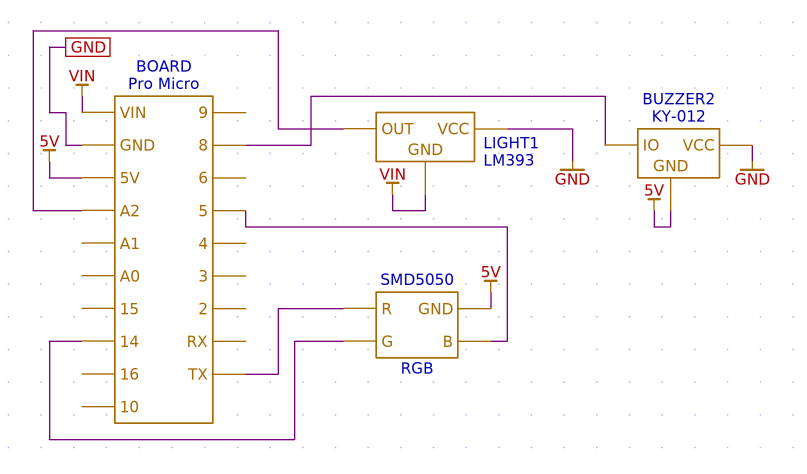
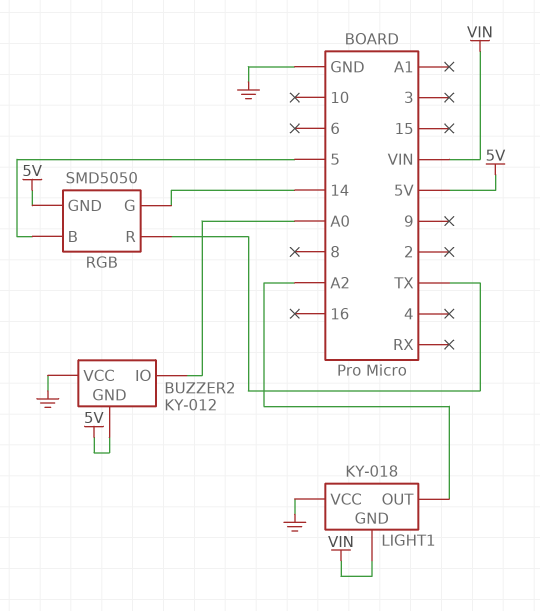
BUZZER2 pin IO: 8 -> A0
LIGHT1: LM393 -> KY-018

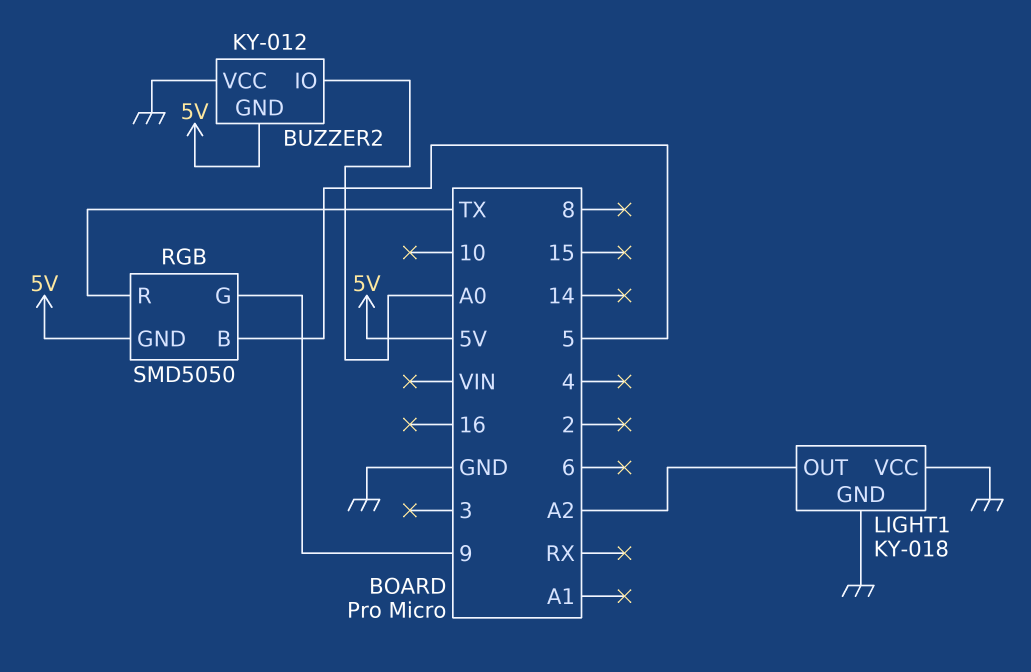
LIGHT1 pin GND: VIN -> GND
RGB pin G: 14 -> 9

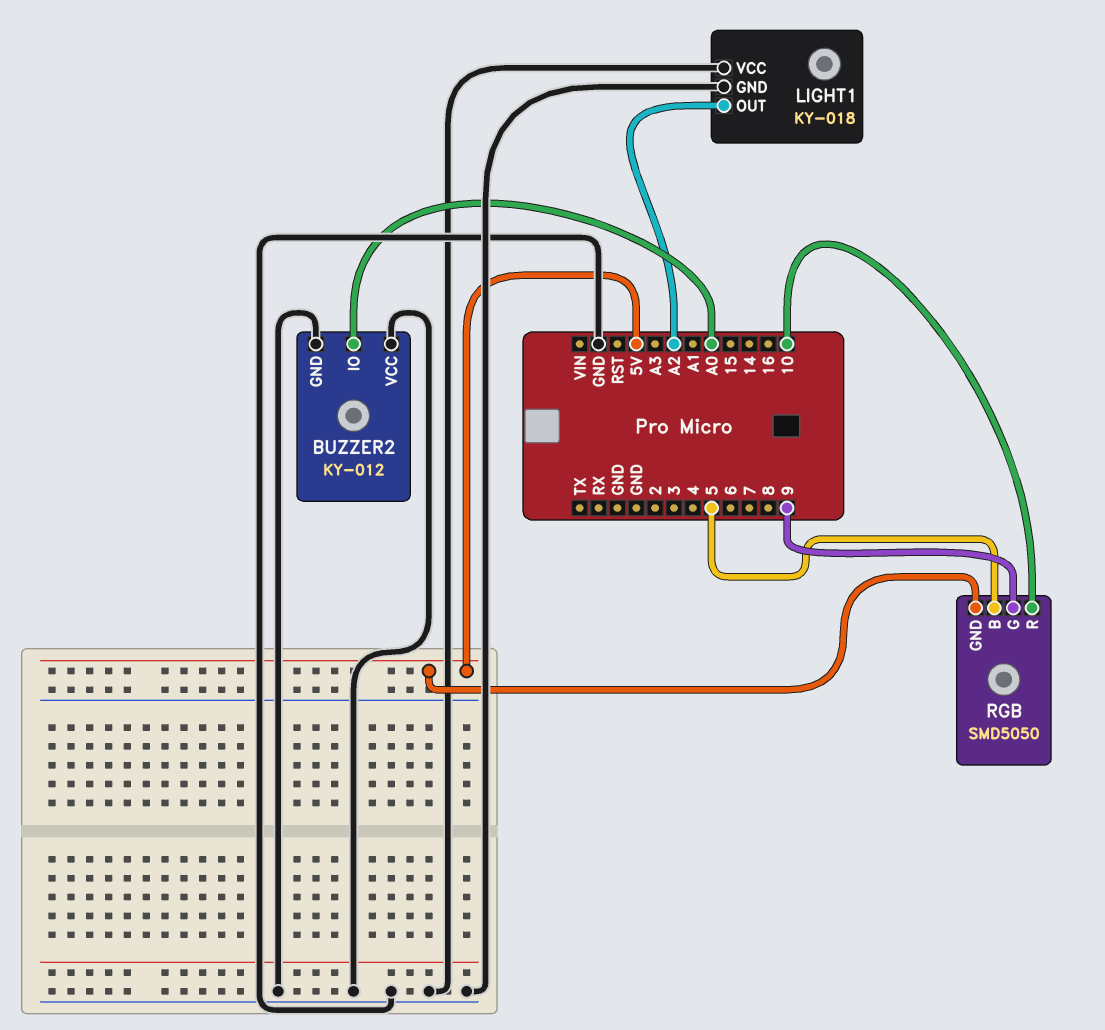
BUZZER2 pin GND: 5V -> GND
RGB pin R: TX -> 10

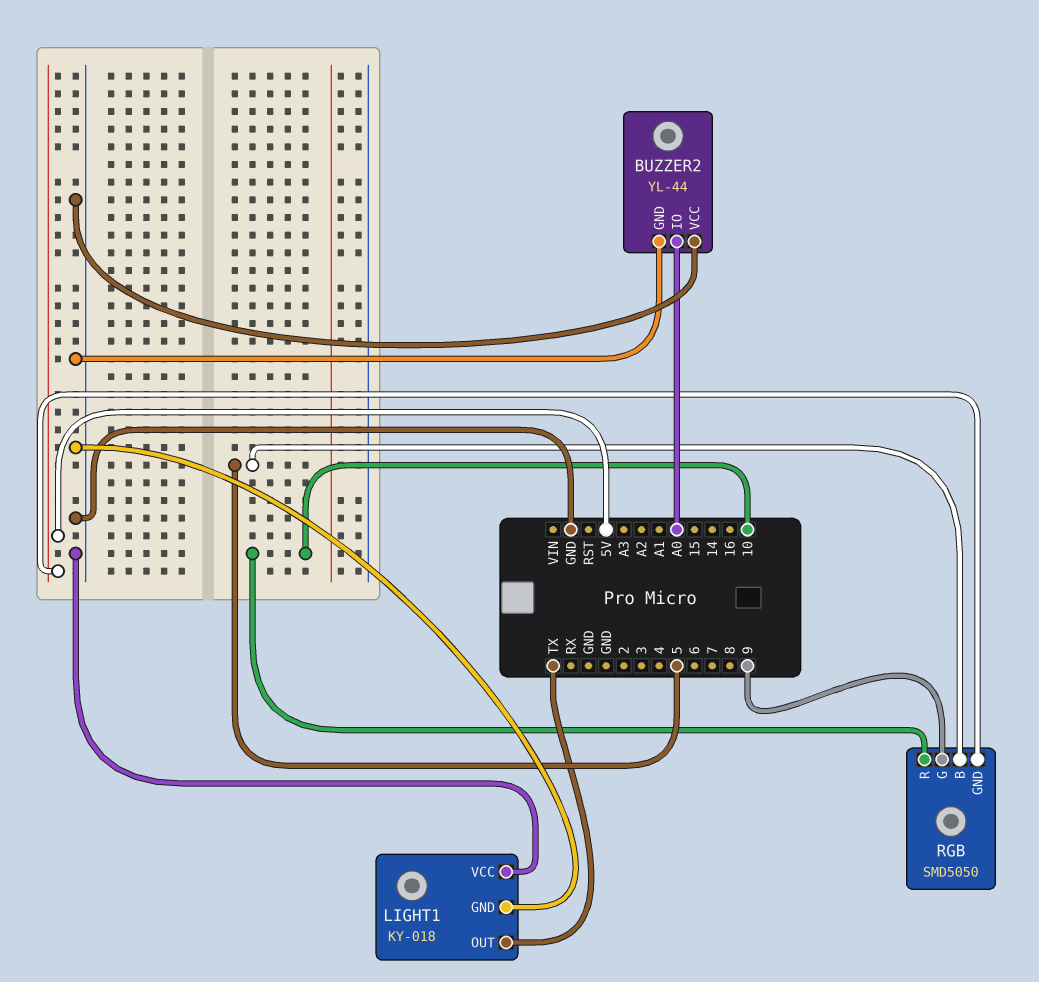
BUZZER2: KY-012 -> YL-44
LIGHT1 pin OUT: A2 -> TX

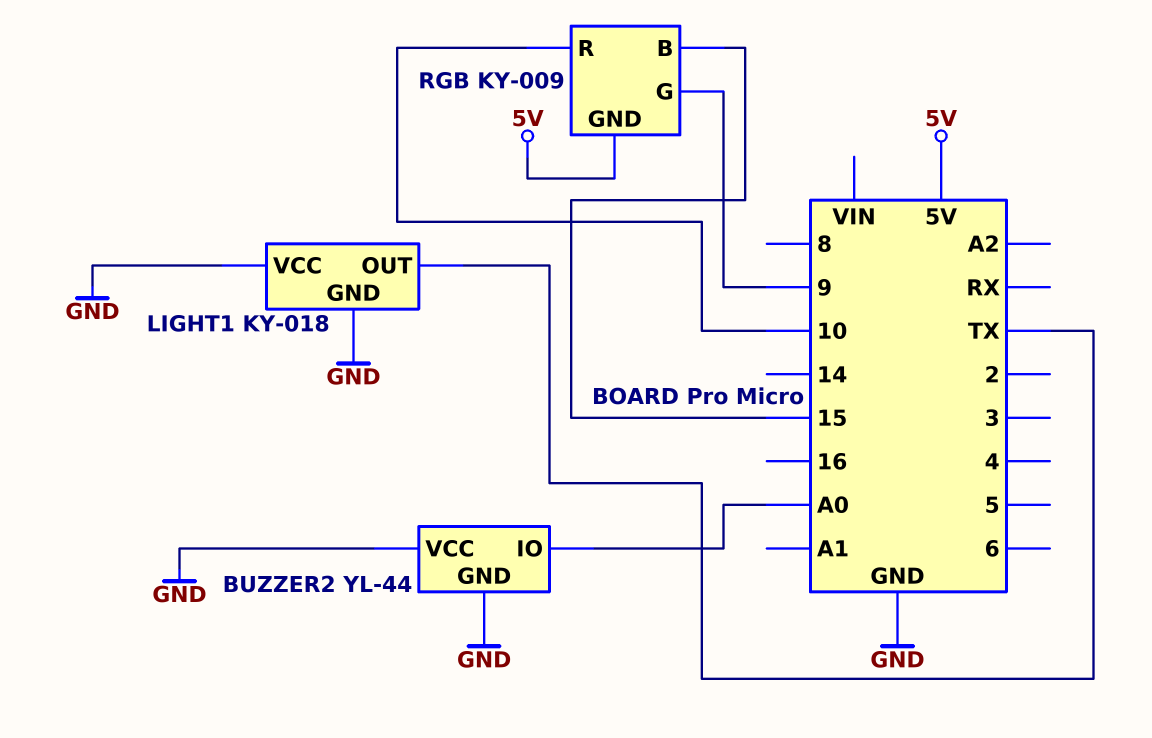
RGB: SMD5050 -> KY-009
RGB pin B: 5 -> 15

